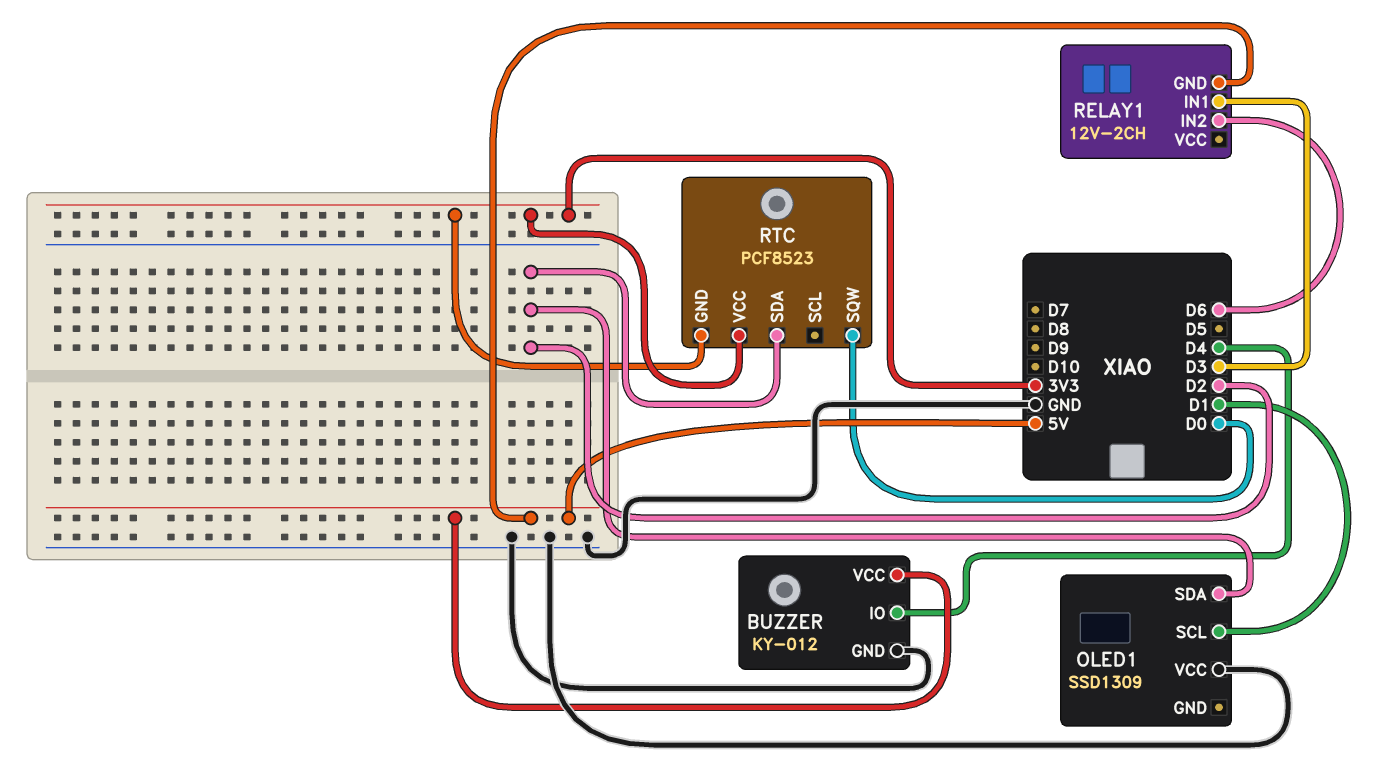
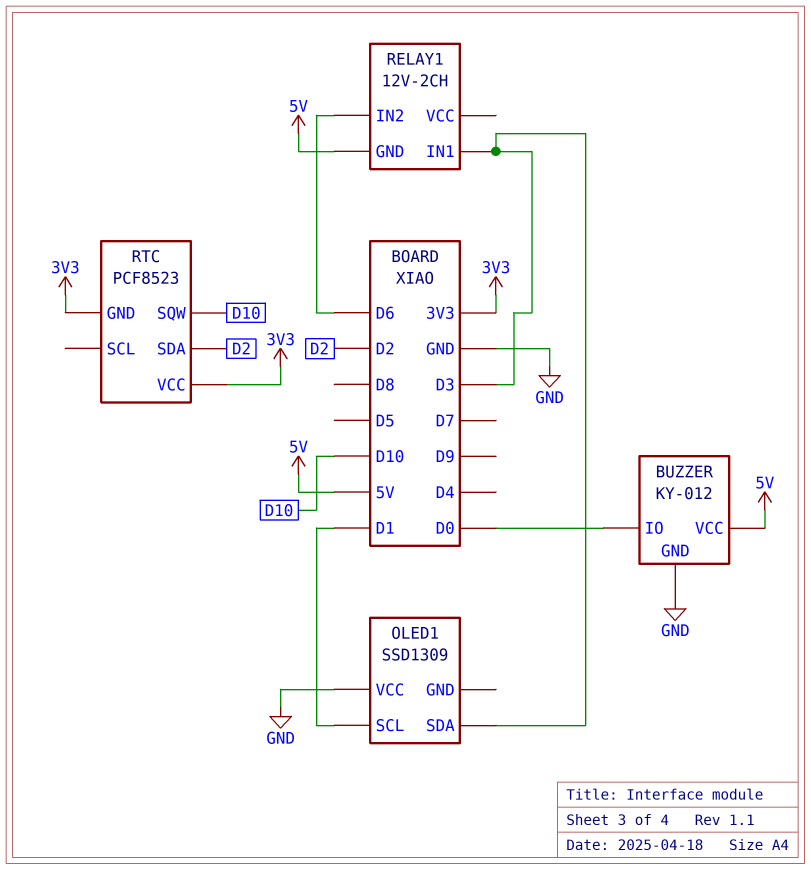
BUZZER pin IO: D4 -> D0
OLED1 pin SDA: D2 -> D3
RTC pin SQW: D0 -> D10

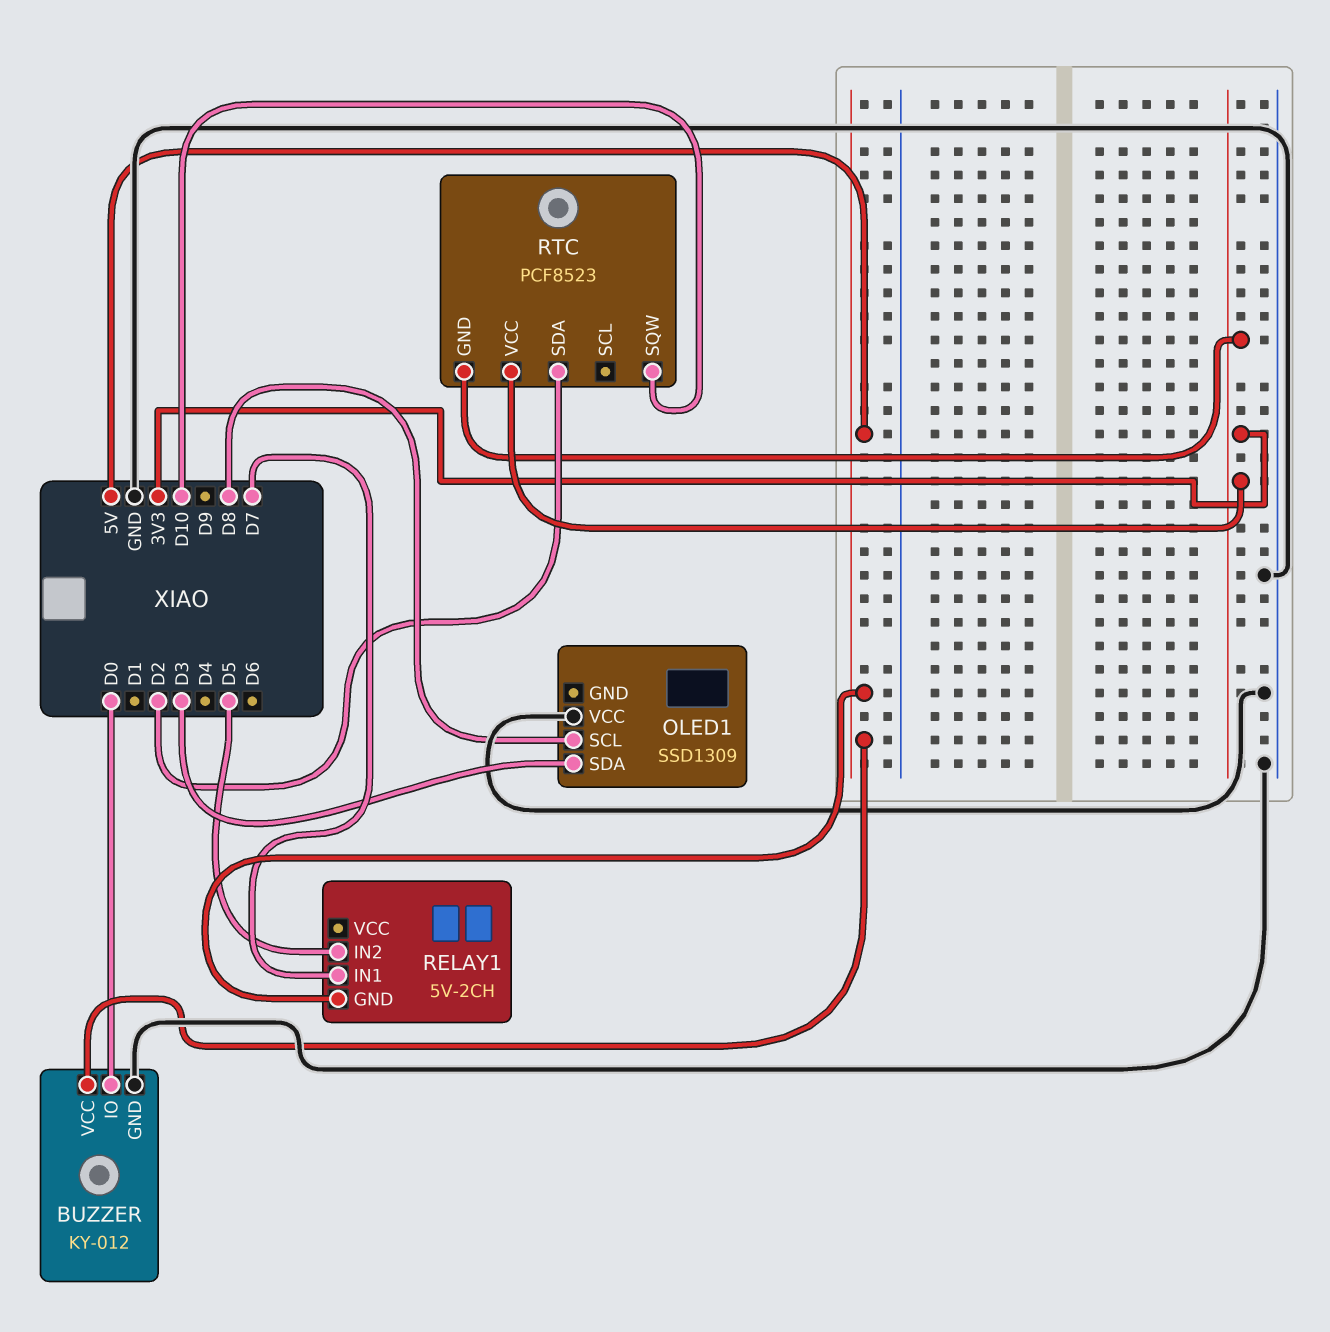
OLED1 pin SCL: D1 -> D8
RELAY1: 12V-2CH -> 5V-2CH
RELAY1 pin IN1: D3 -> D7
RELAY1 pin IN2: D6 -> D5

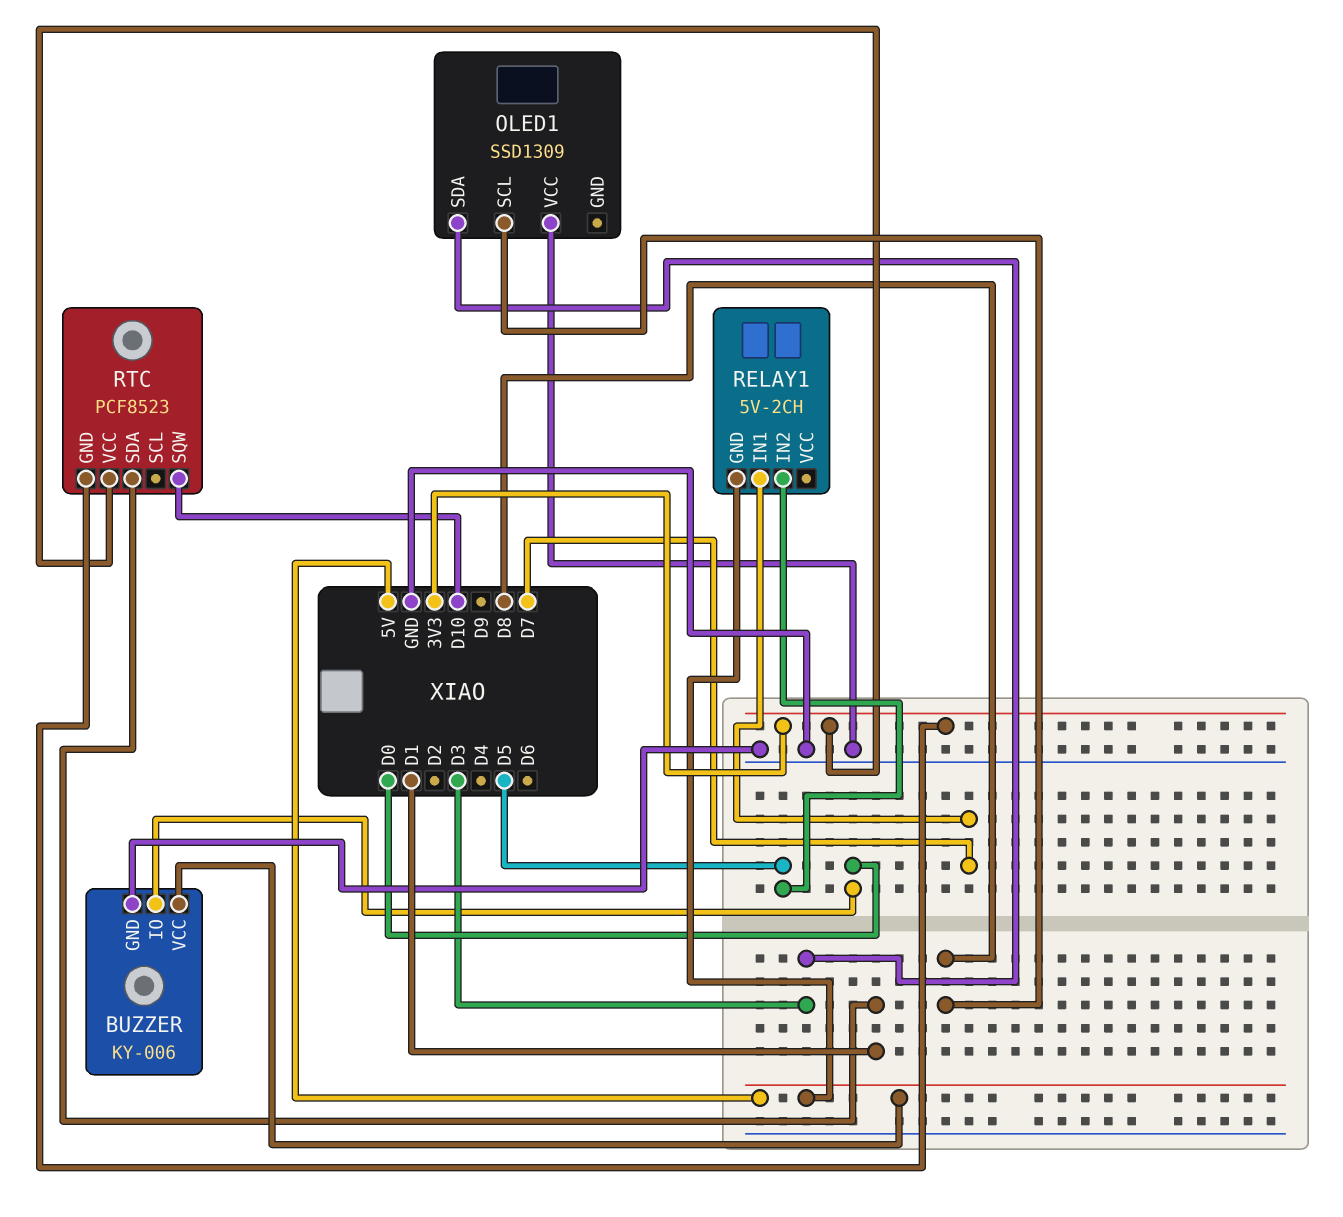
BUZZER: KY-012 -> KY-006
RTC pin SDA: D2 -> D1

